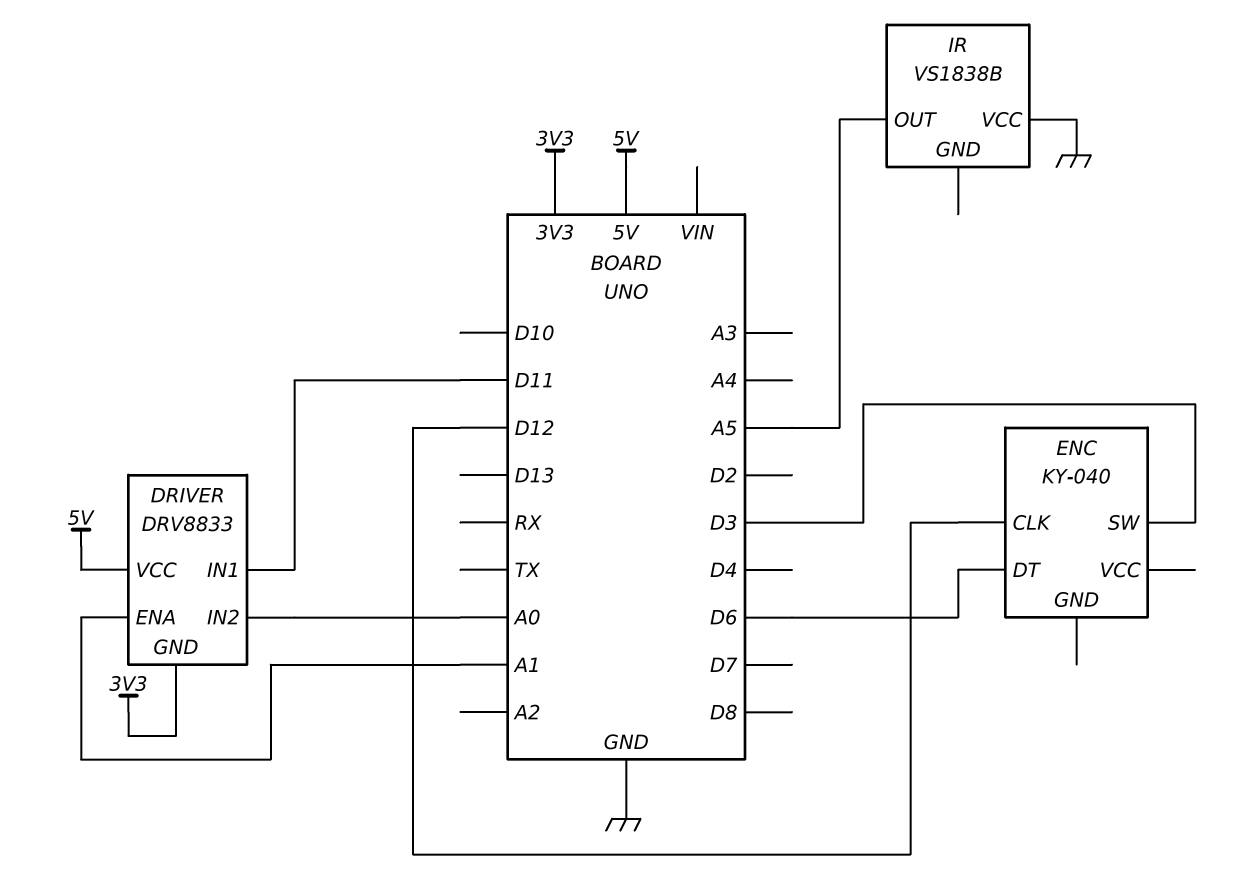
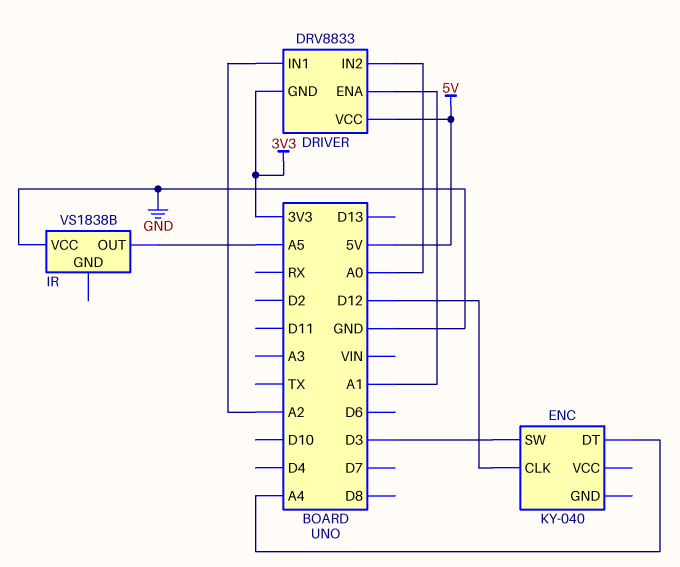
DRIVER pin IN1: D11 -> A2
ENC pin DT: D6 -> A4

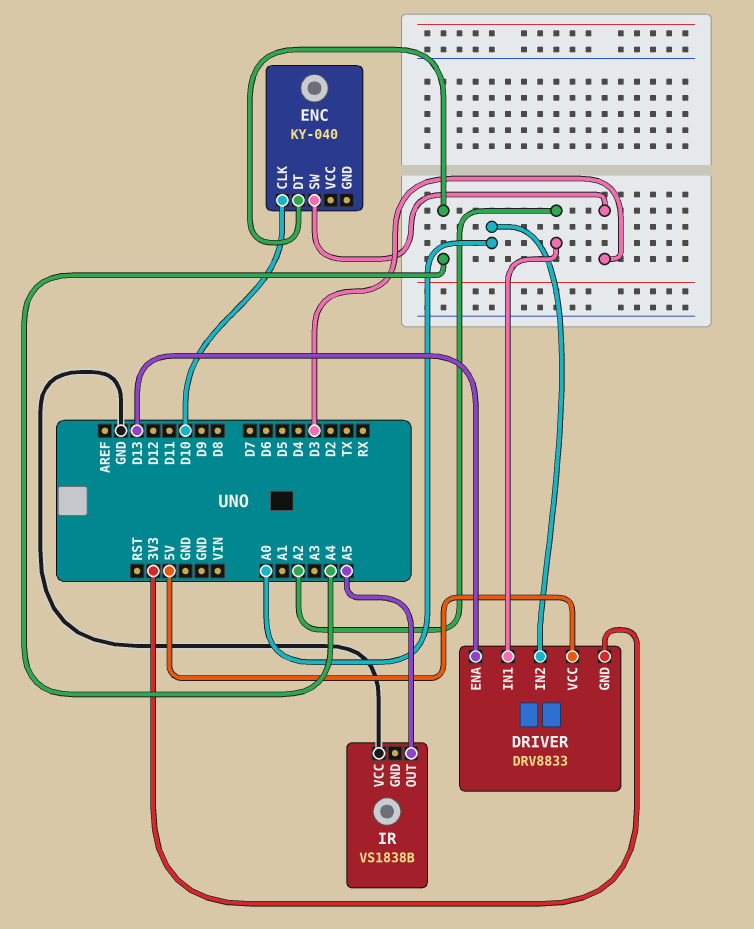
DRIVER pin ENA: A1 -> D13
ENC pin CLK: D12 -> D10

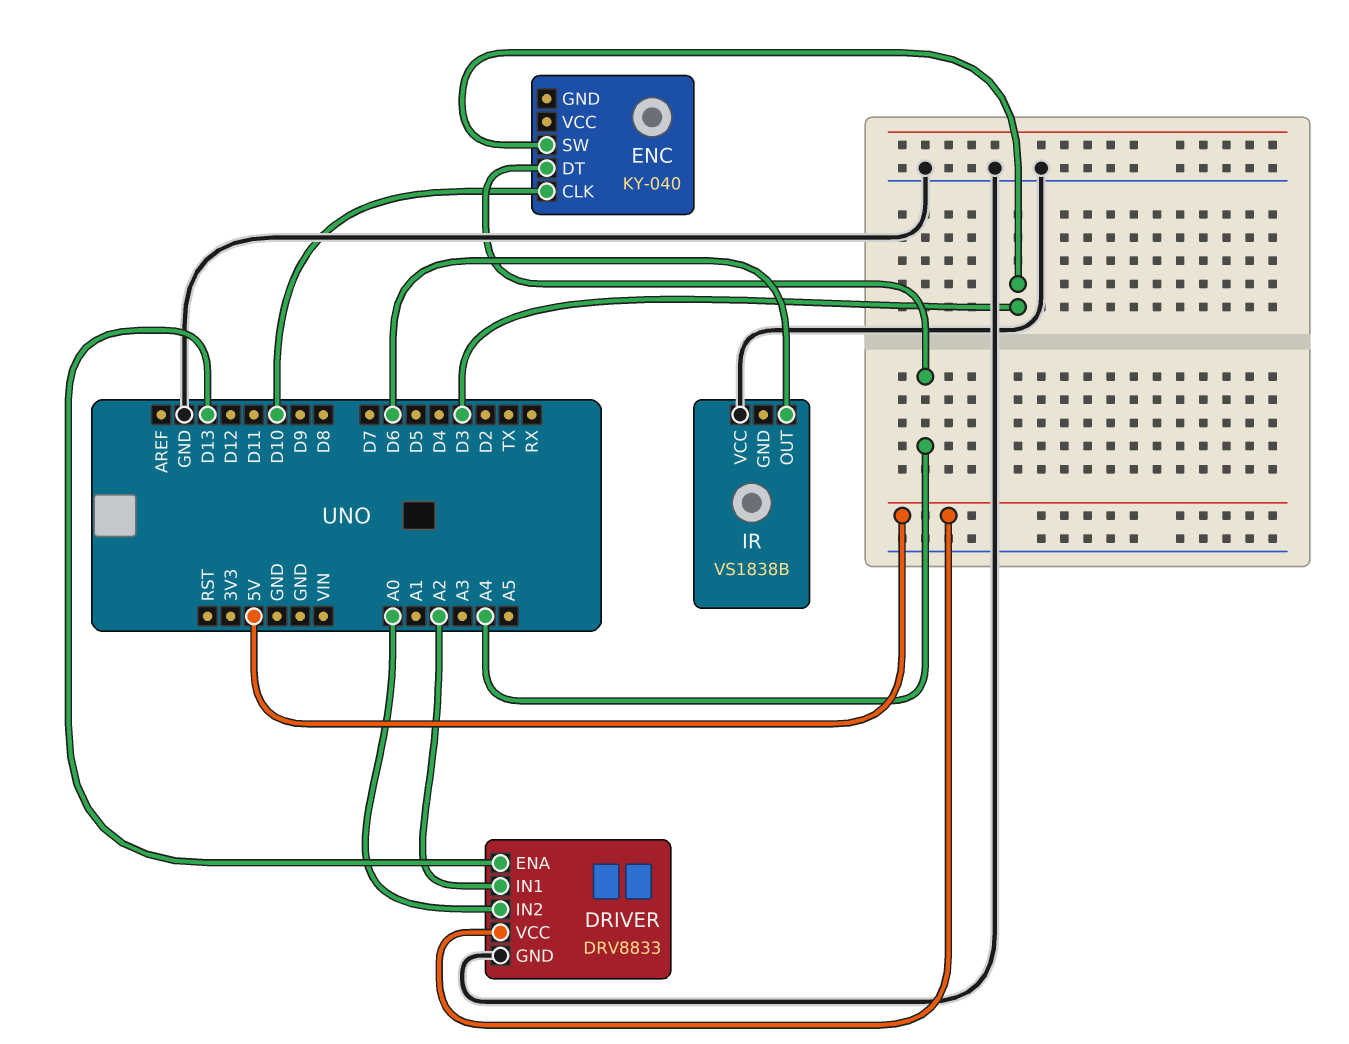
DRIVER pin GND: 3V3 -> GND
IR pin OUT: A5 -> D6

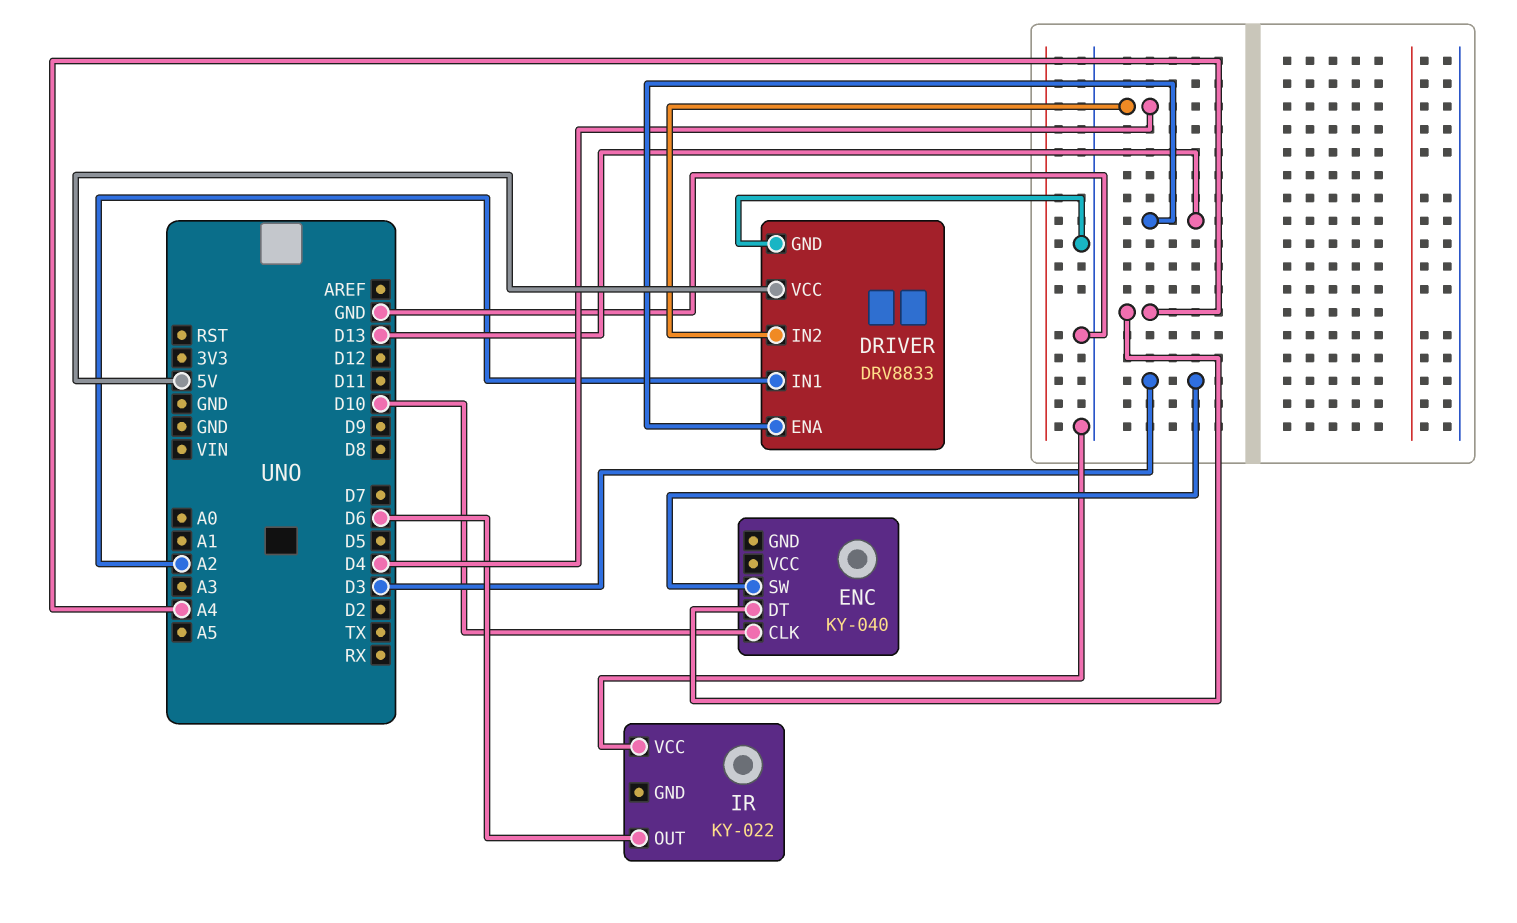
DRIVER pin IN2: A0 -> D4
IR: VS1838B -> KY-022

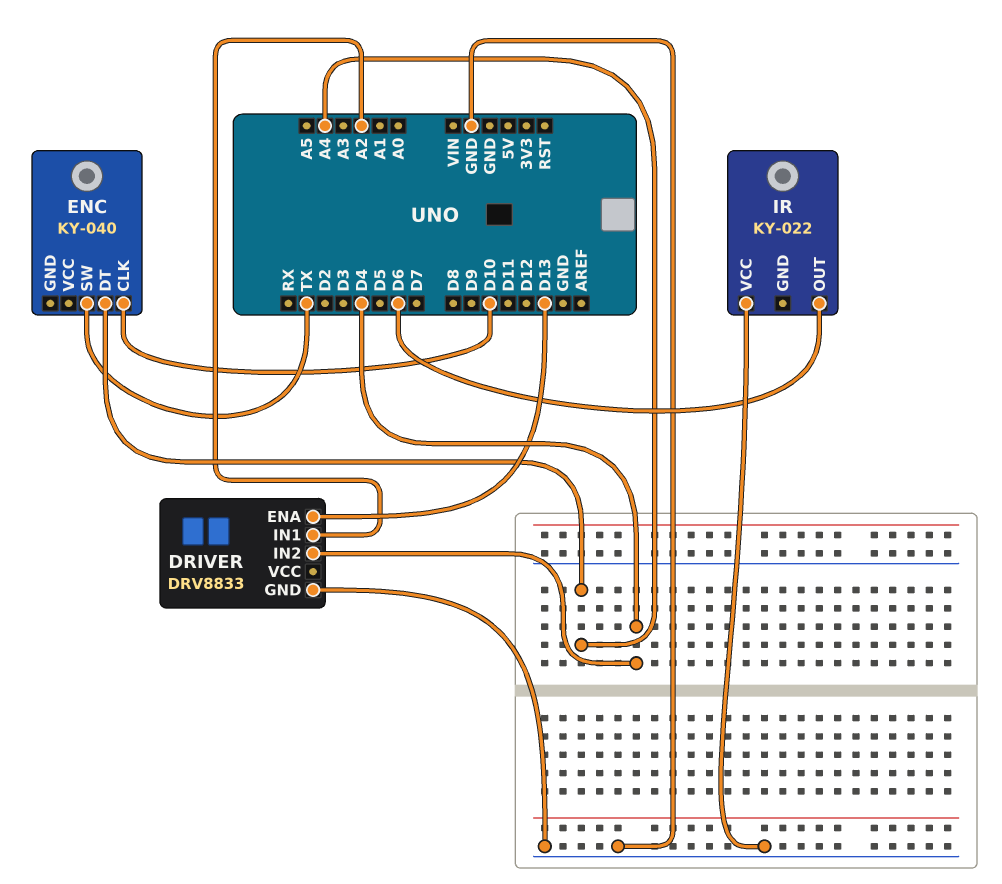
DRIVER pin VCC: 5V -> none
ENC pin SW: D3 -> TX

